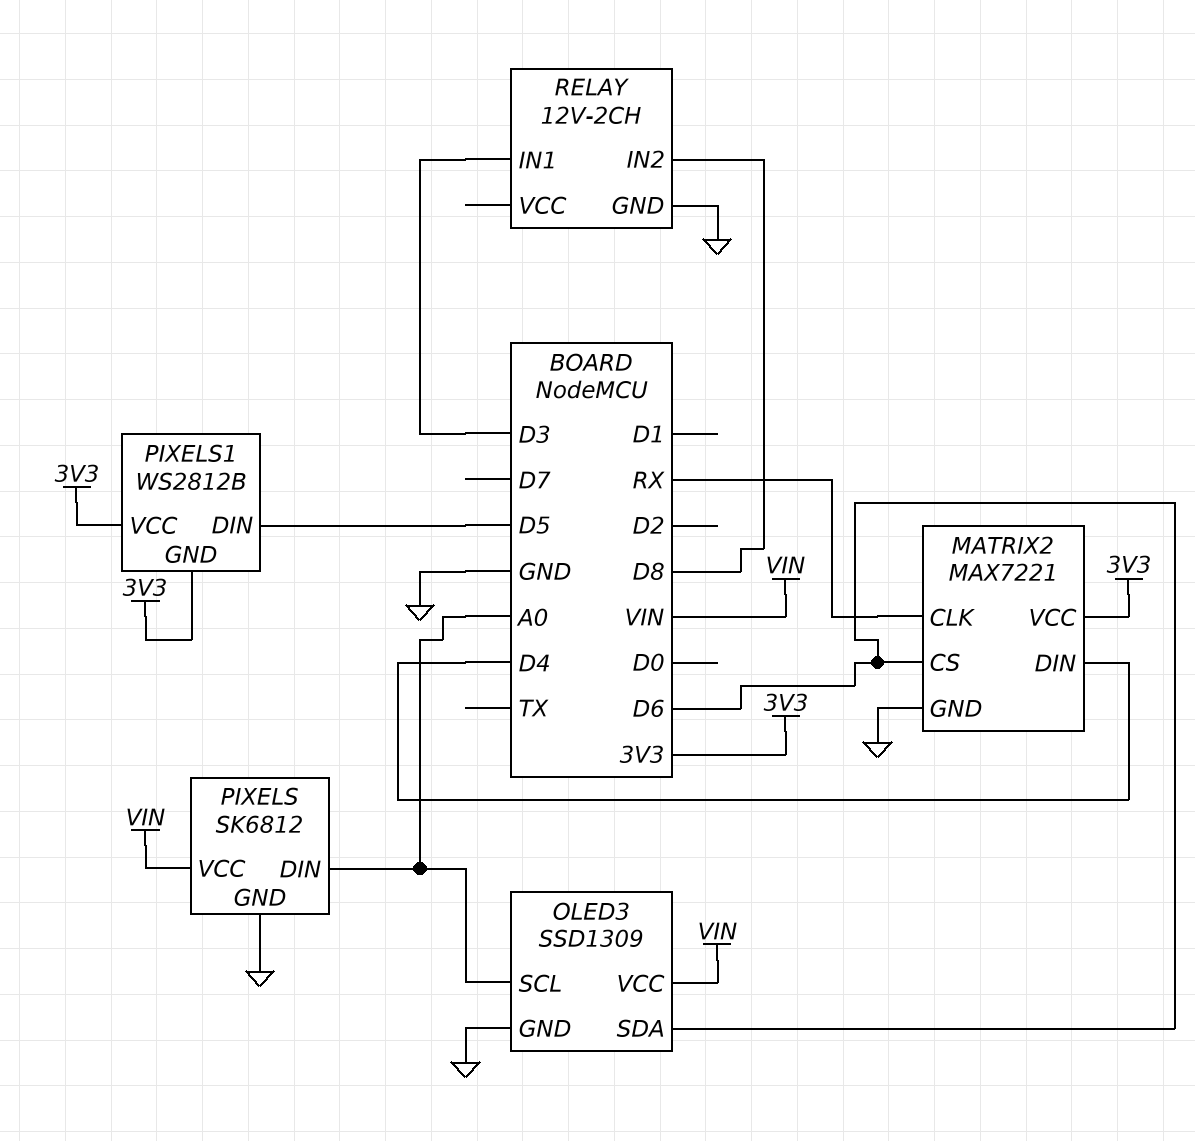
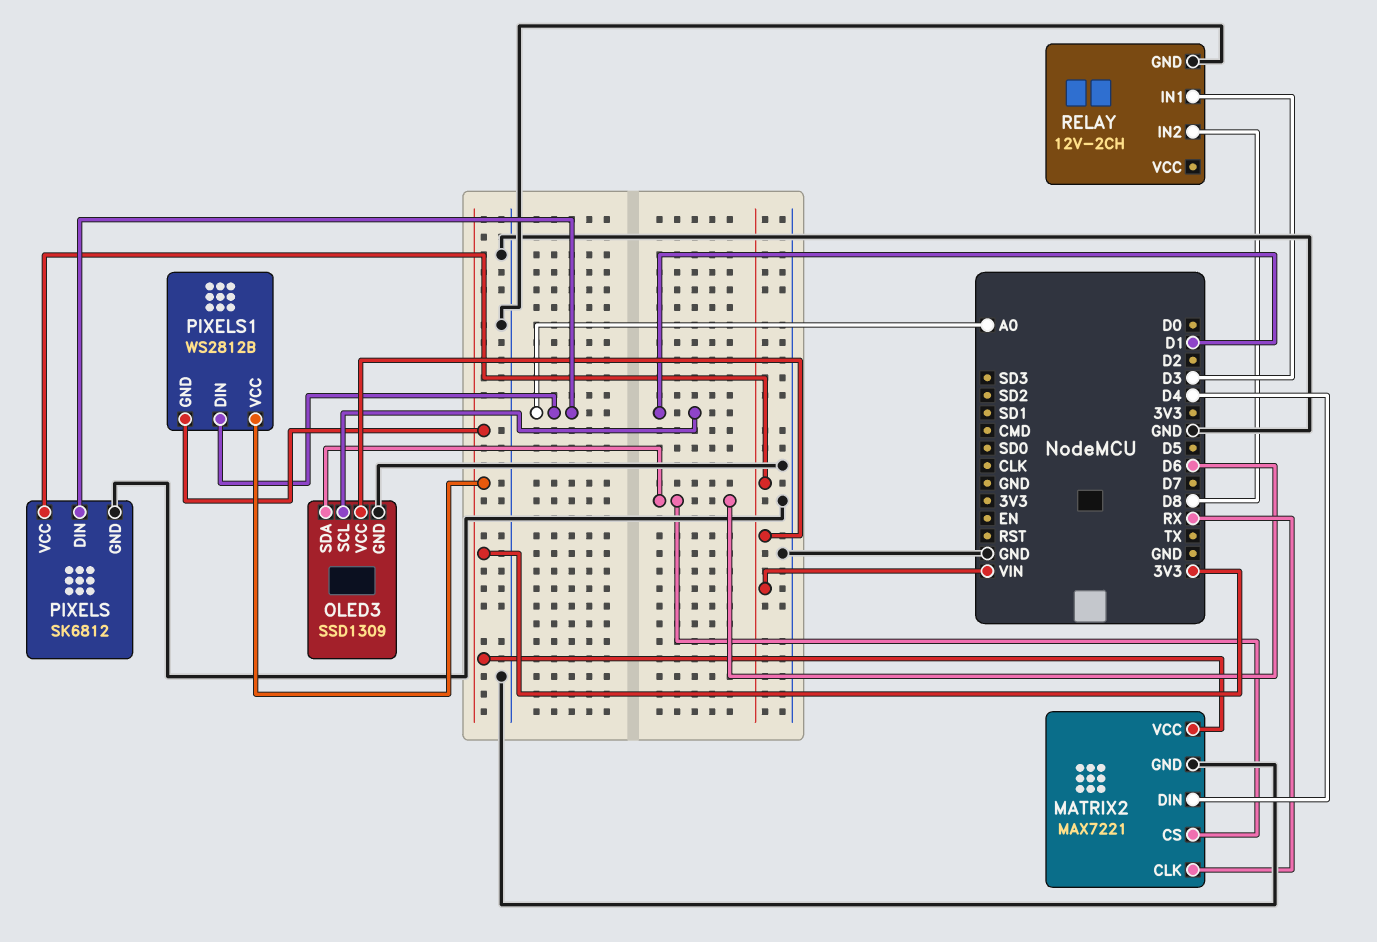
OLED3 pin SCL: A0 -> D1
PIXELS1 pin DIN: D5 -> A0

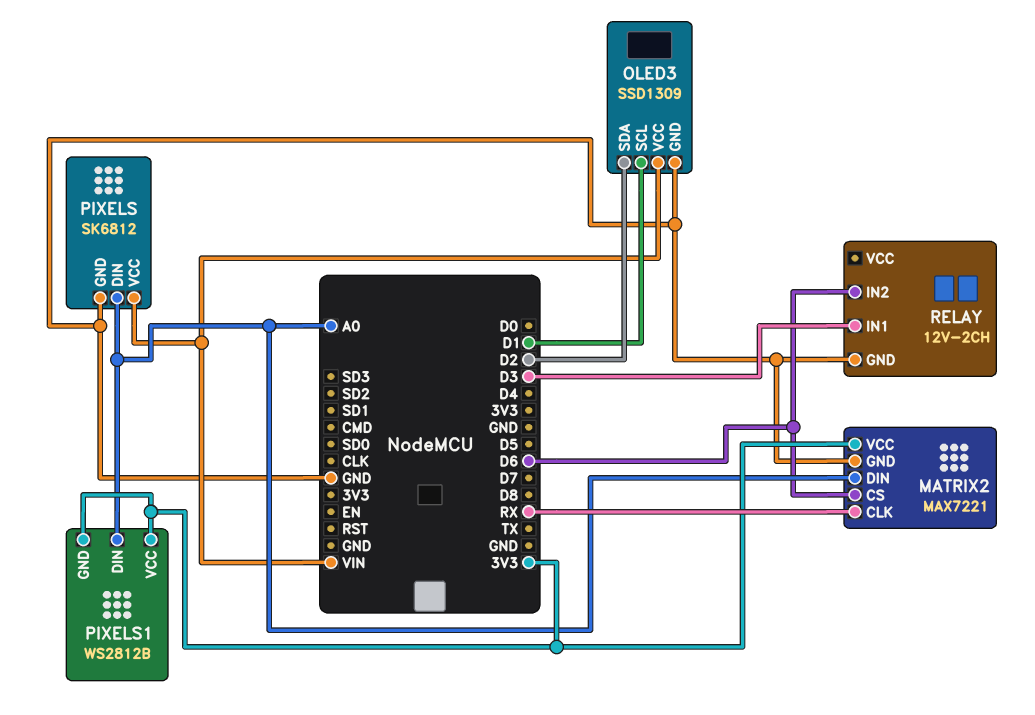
MATRIX2 pin DIN: D4 -> A0
OLED3 pin SDA: D6 -> D2
RELAY pin IN2: D8 -> D6

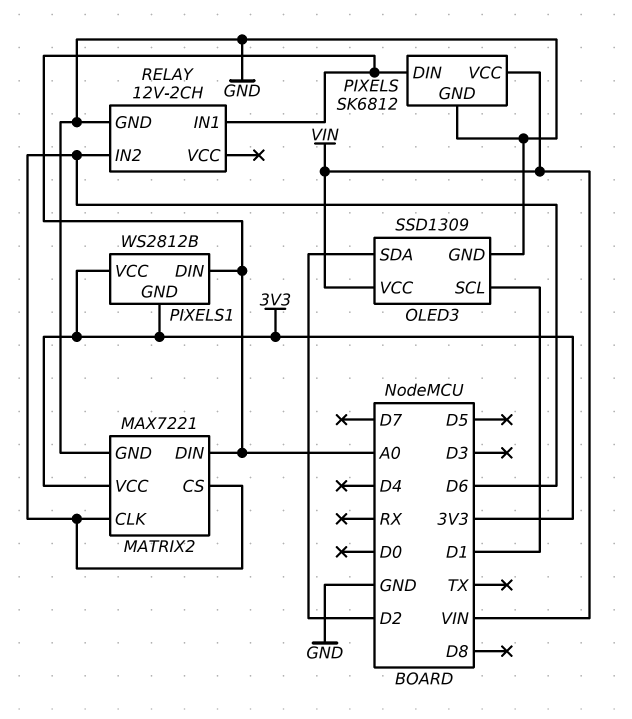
MATRIX2 pin CLK: RX -> D6
RELAY pin IN1: D3 -> A0

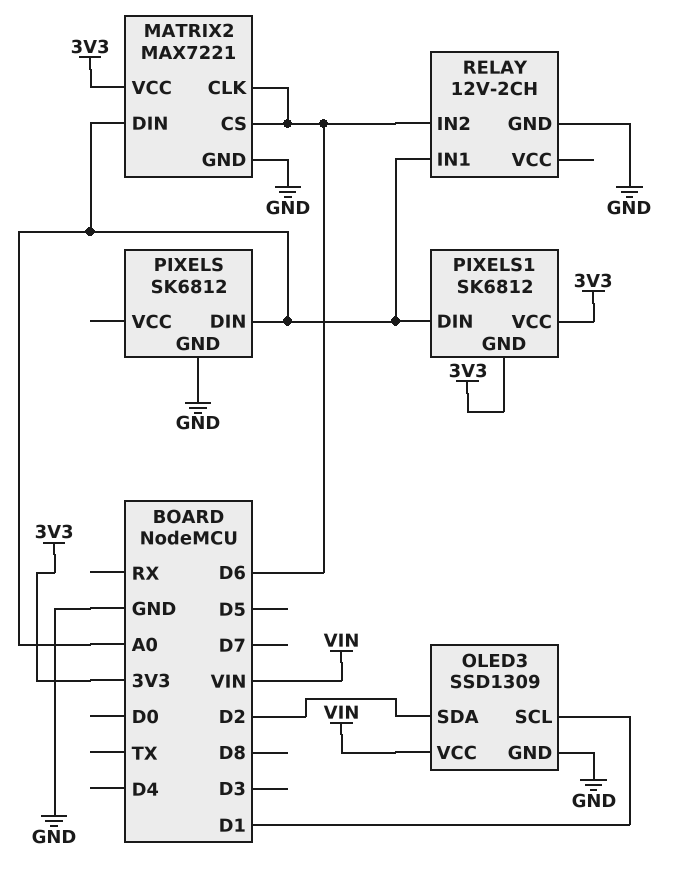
PIXELS pin VCC: VIN -> none
PIXELS1: WS2812B -> SK6812

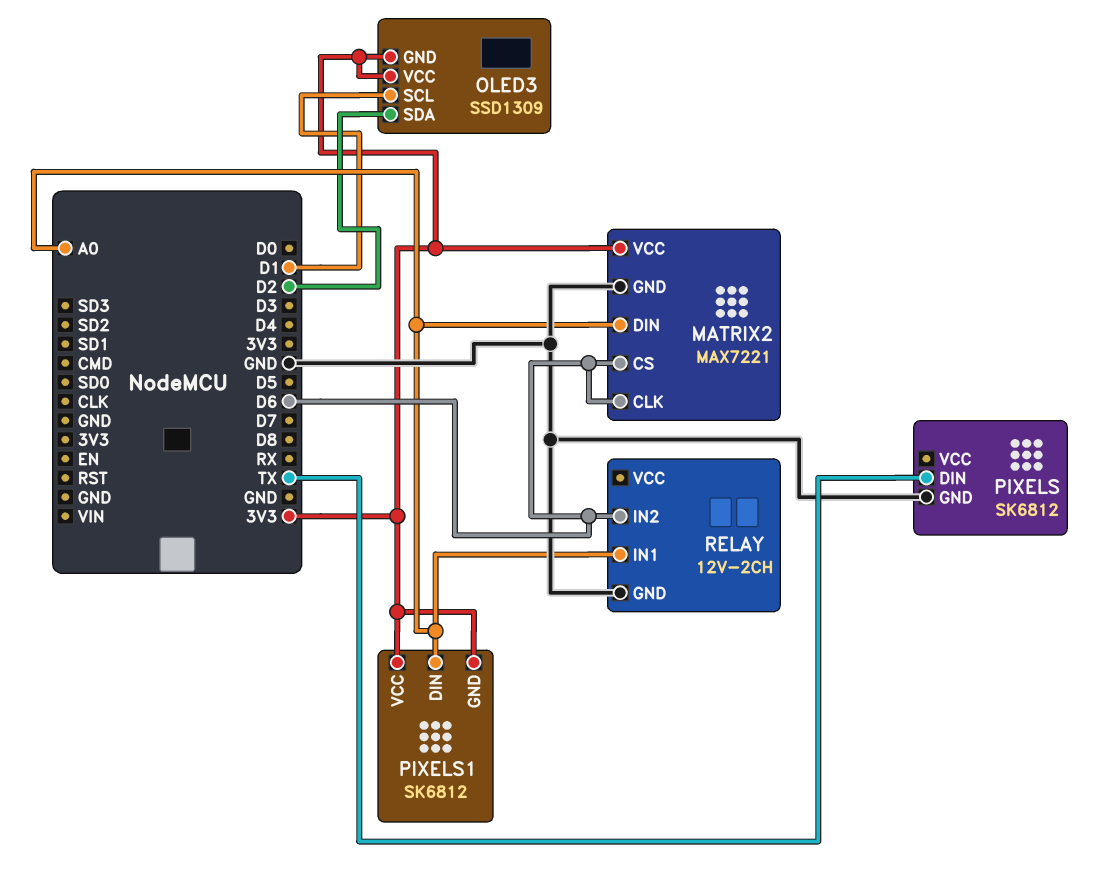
OLED3 pin GND: GND -> 3V3
OLED3 pin VCC: VIN -> 3V3
PIXELS pin DIN: A0 -> TX

